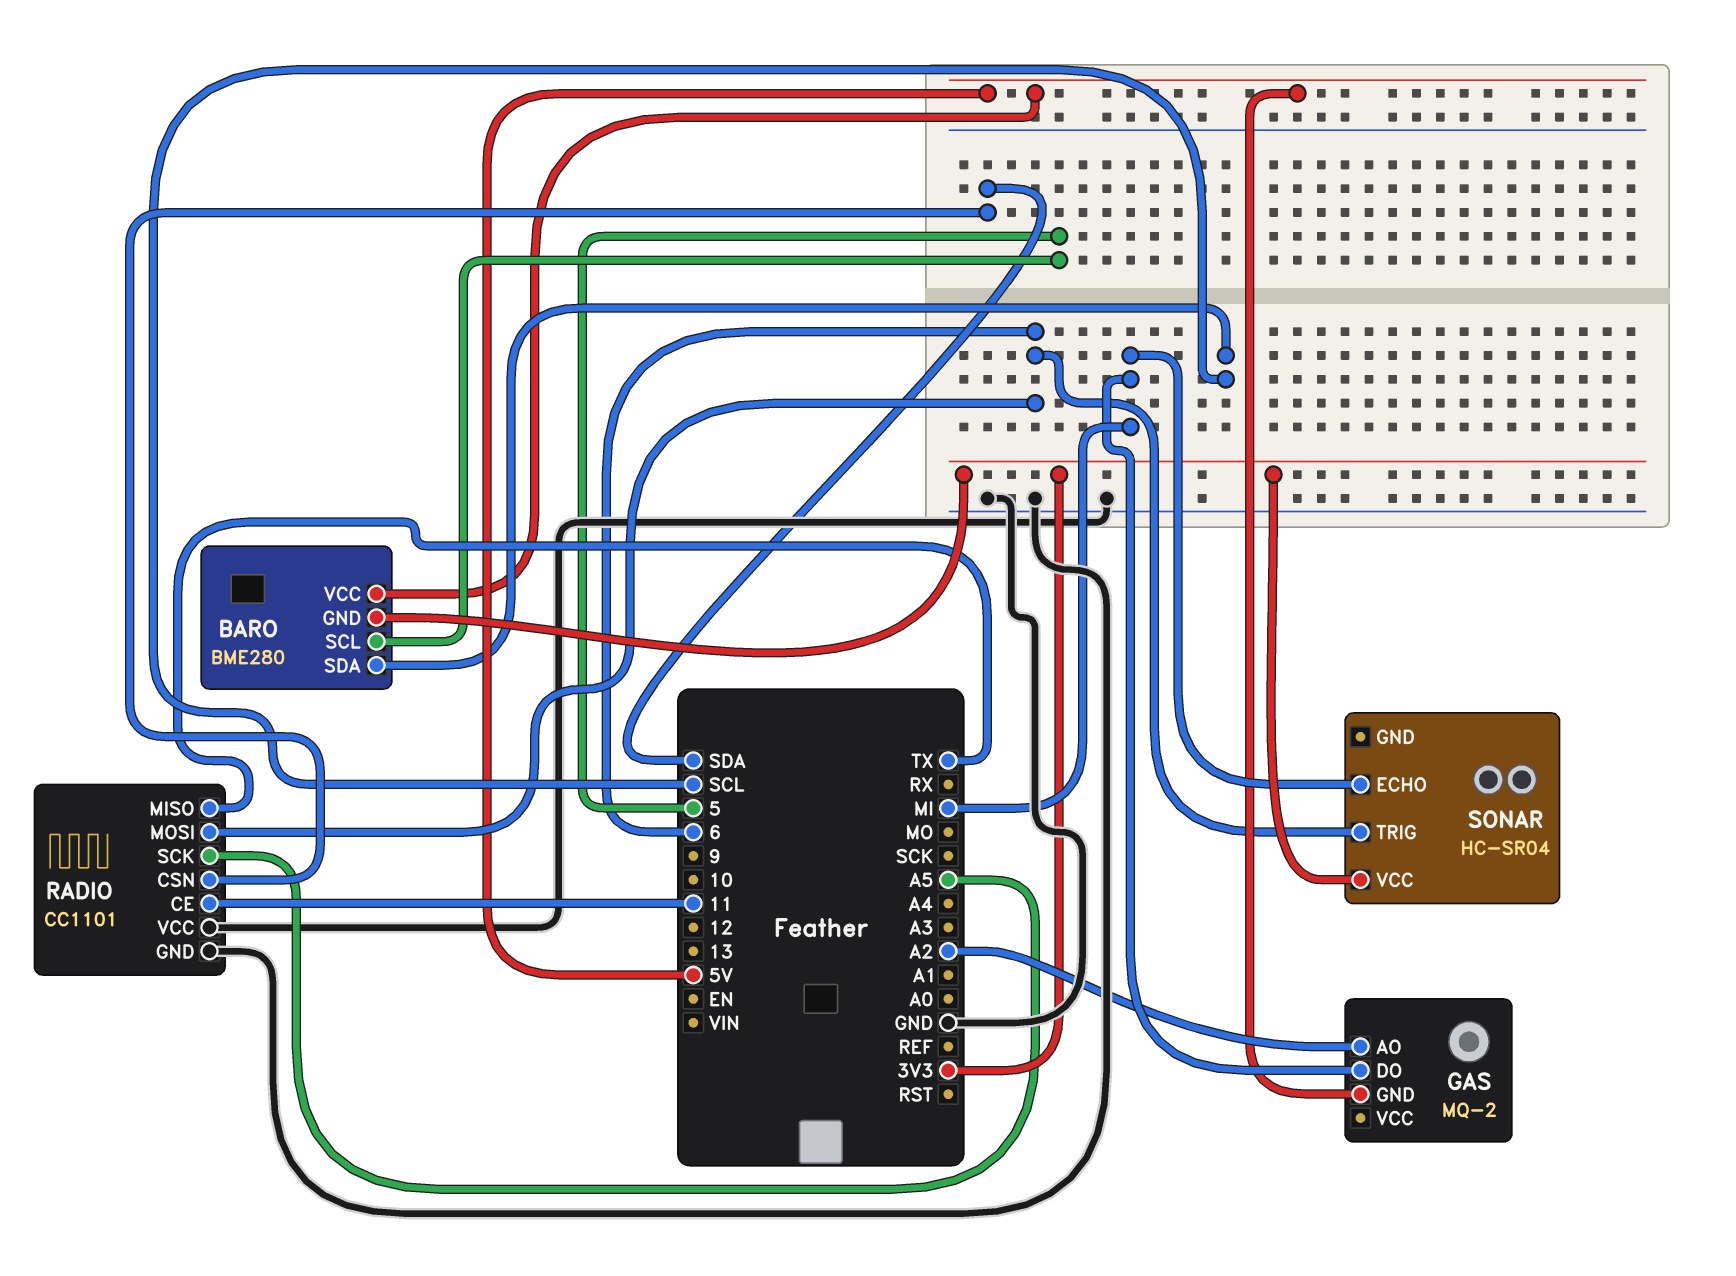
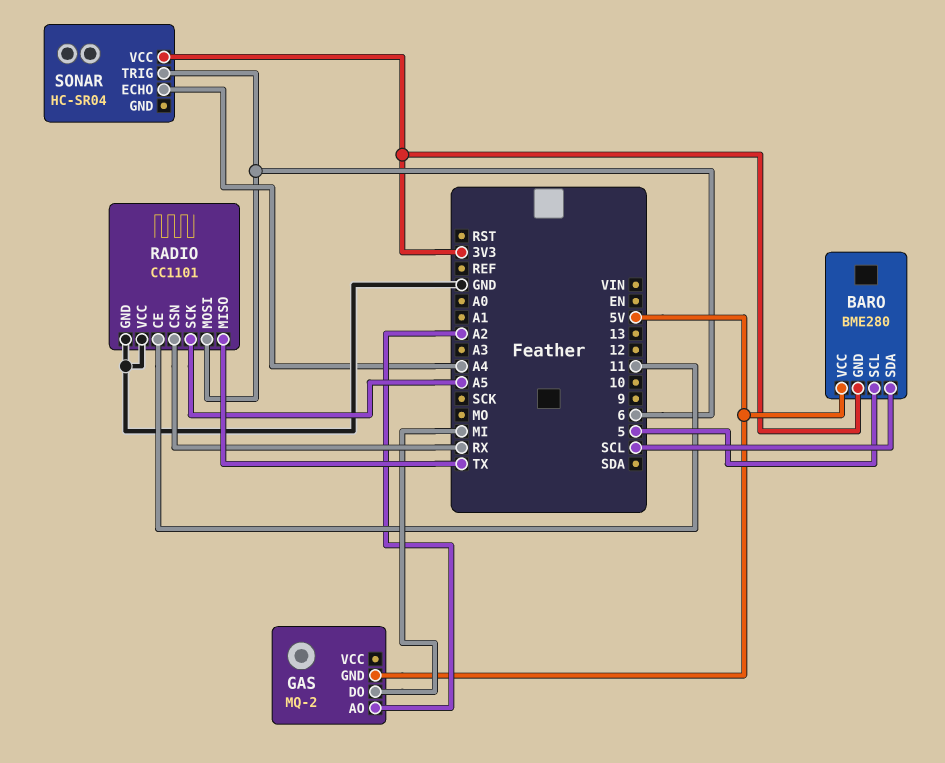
RADIO pin CSN: SDA -> RX
SONAR pin ECHO: MI -> A4

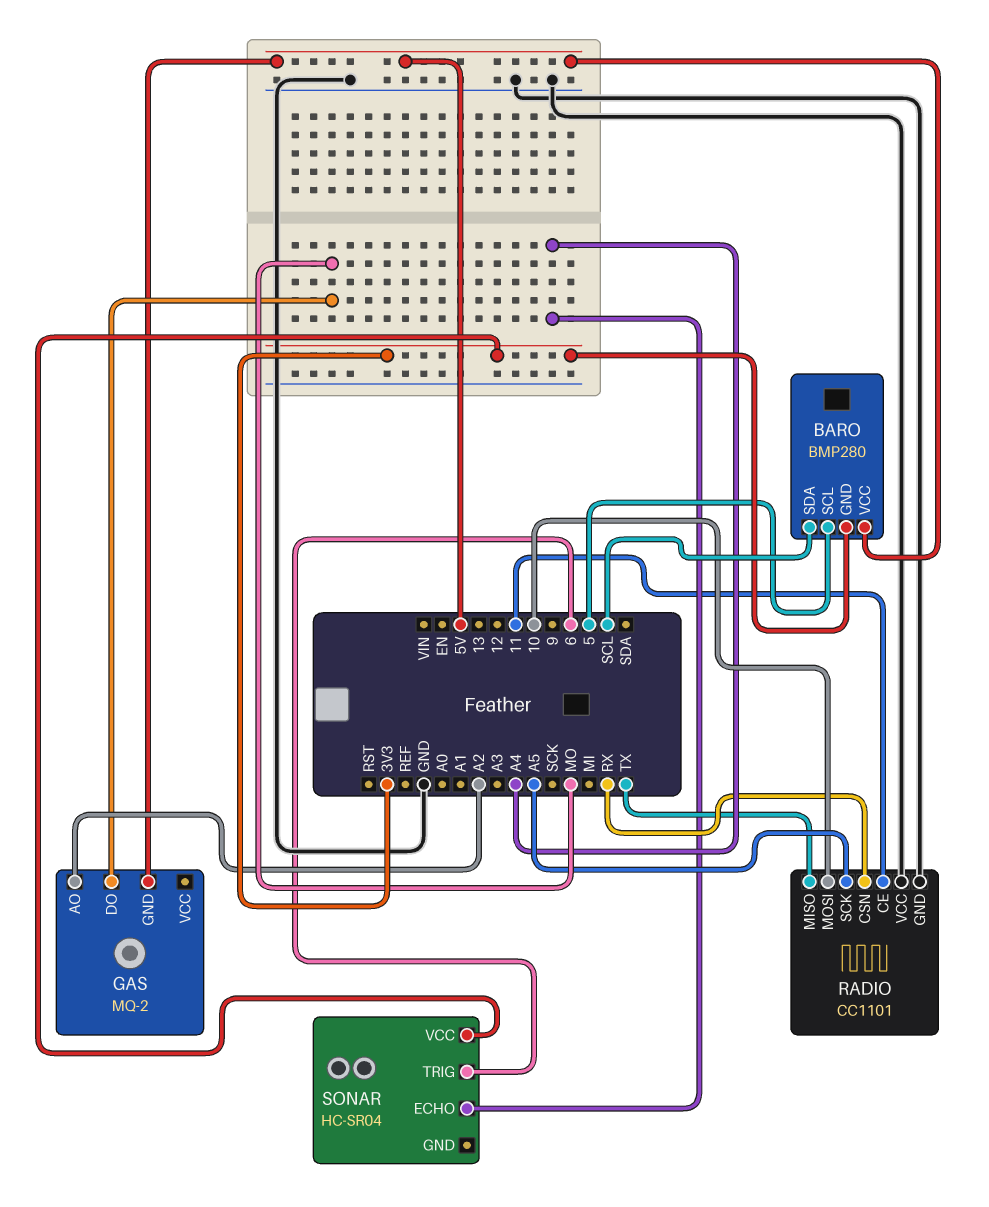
BARO: BME280 -> BMP280
GAS pin DO: MI -> MO
RADIO pin MOSI: 6 -> 10

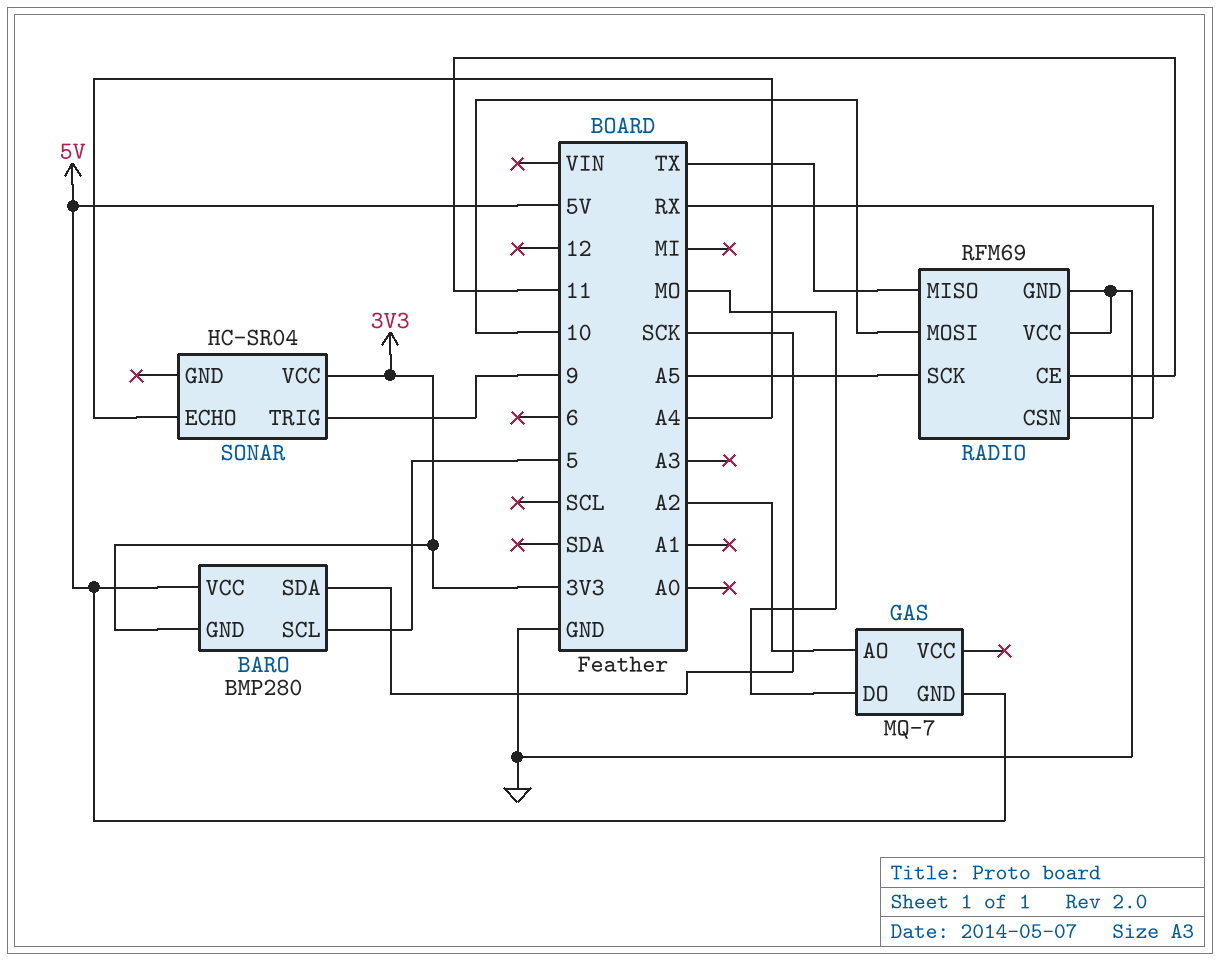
BARO pin SDA: SCL -> SCK
GAS: MQ-2 -> MQ-7
RADIO: CC1101 -> RFM69
SONAR pin TRIG: 6 -> 9

